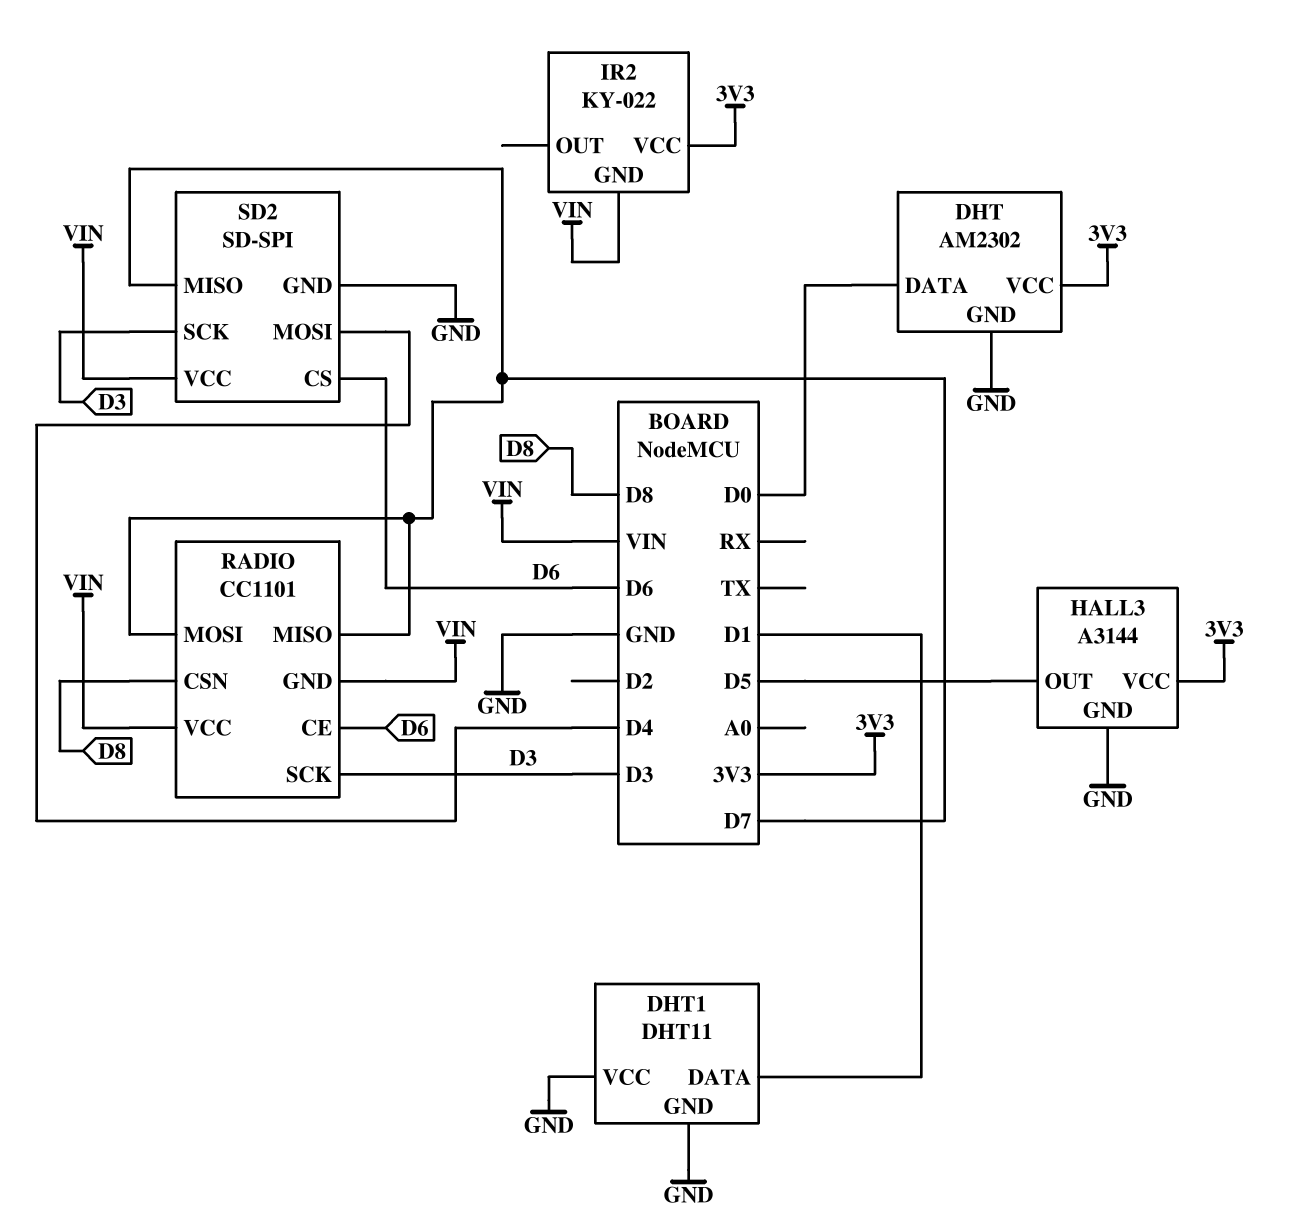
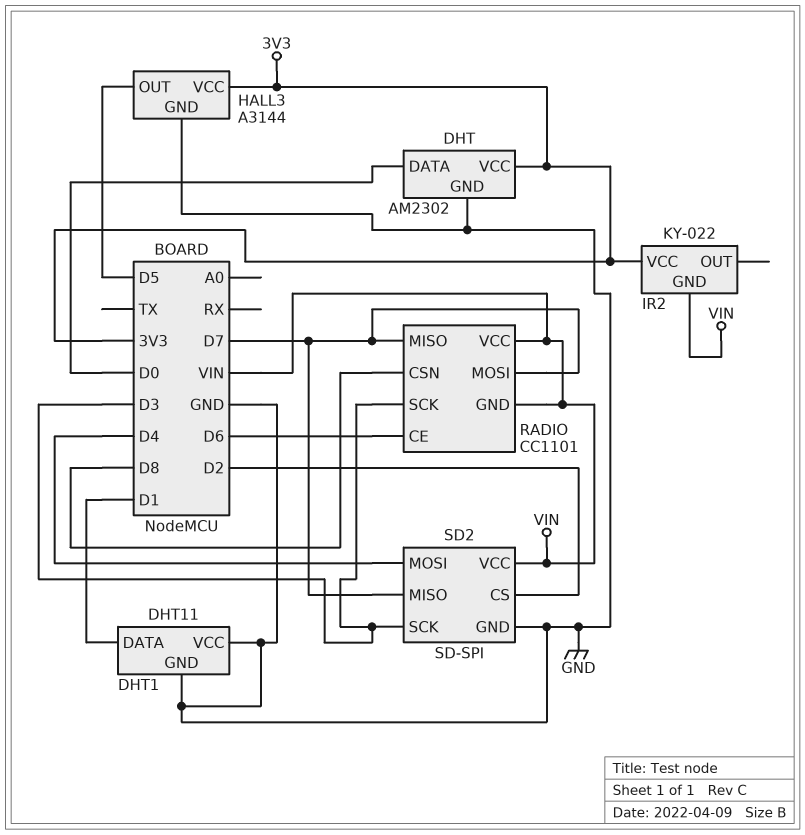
SD2 pin CS: D6 -> D2

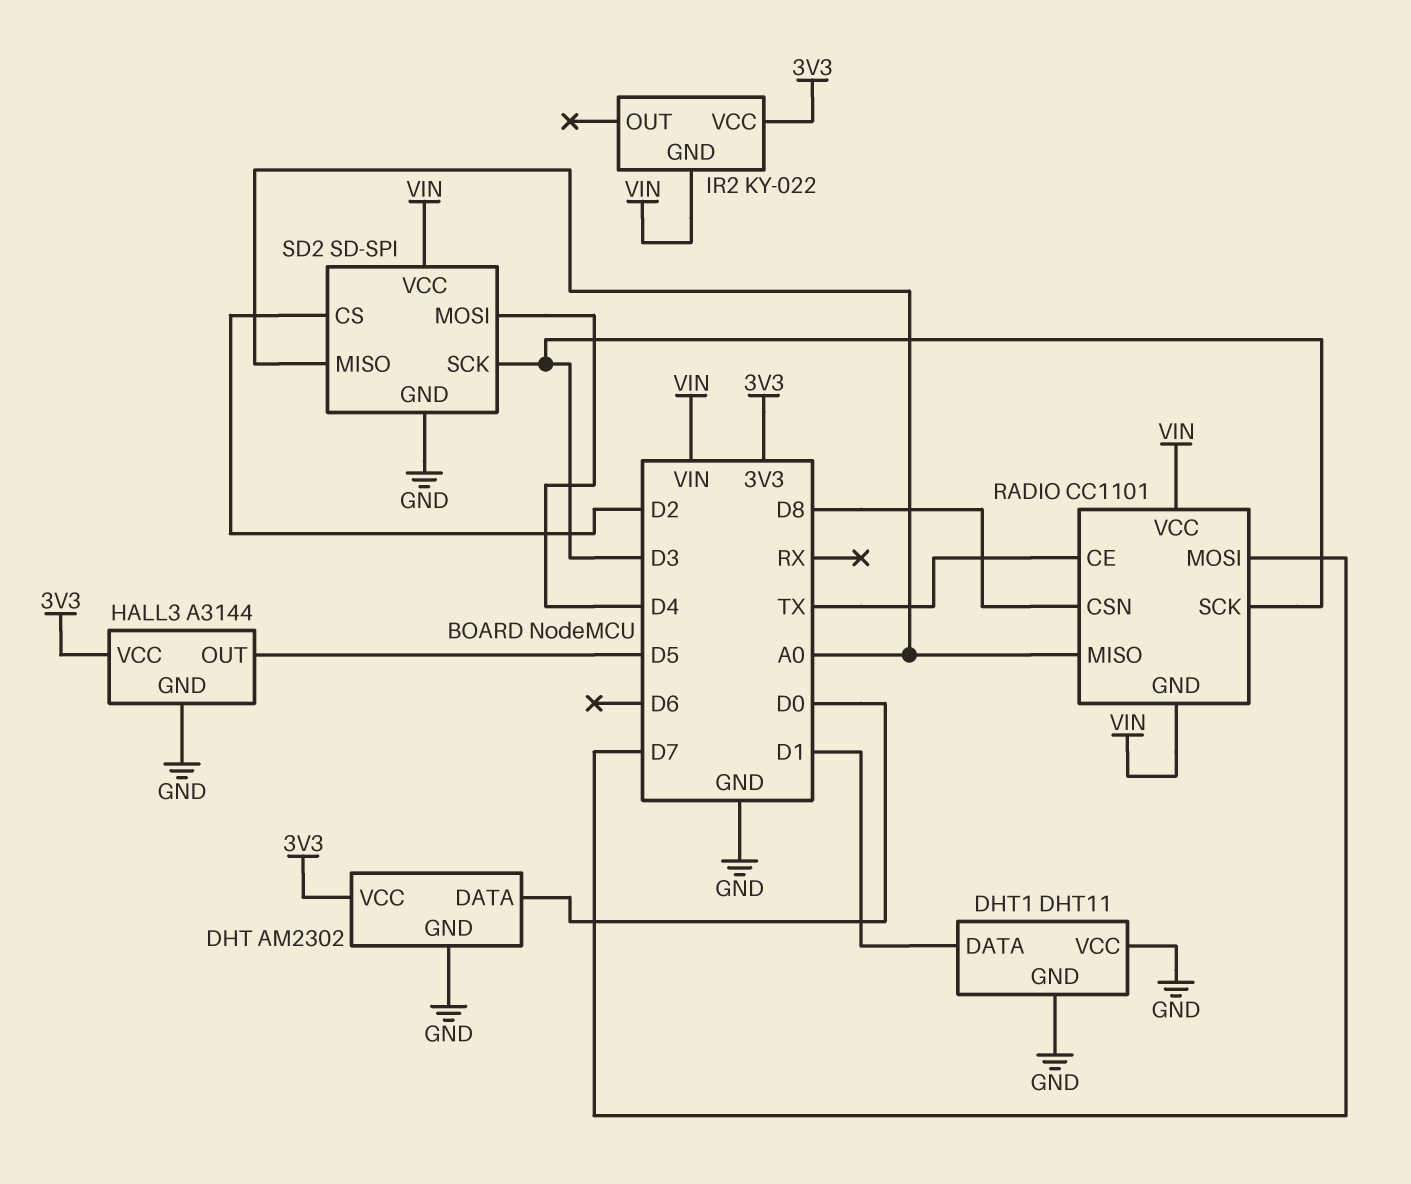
RADIO pin CE: D6 -> TX
RADIO pin MISO: D7 -> A0
SD2 pin MISO: D7 -> A0

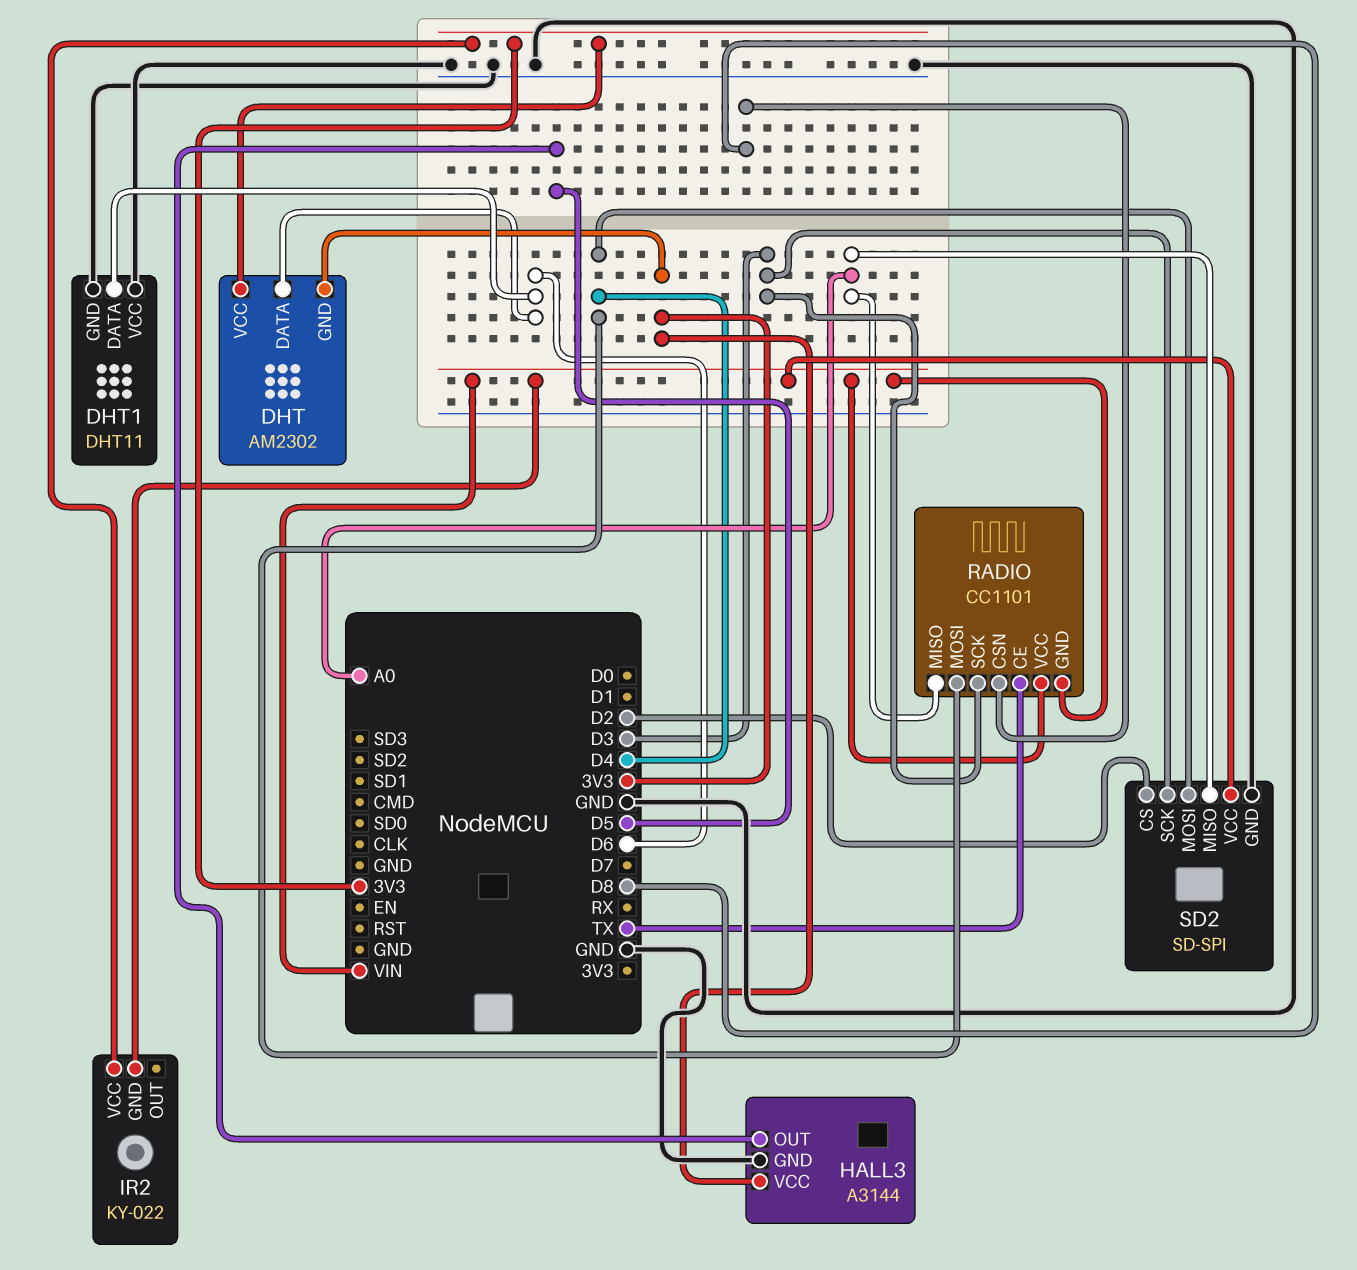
DHT pin DATA: D0 -> D6
DHT pin GND: GND -> 3V3
DHT1 pin DATA: D1 -> D6
RADIO pin MOSI: D7 -> D4

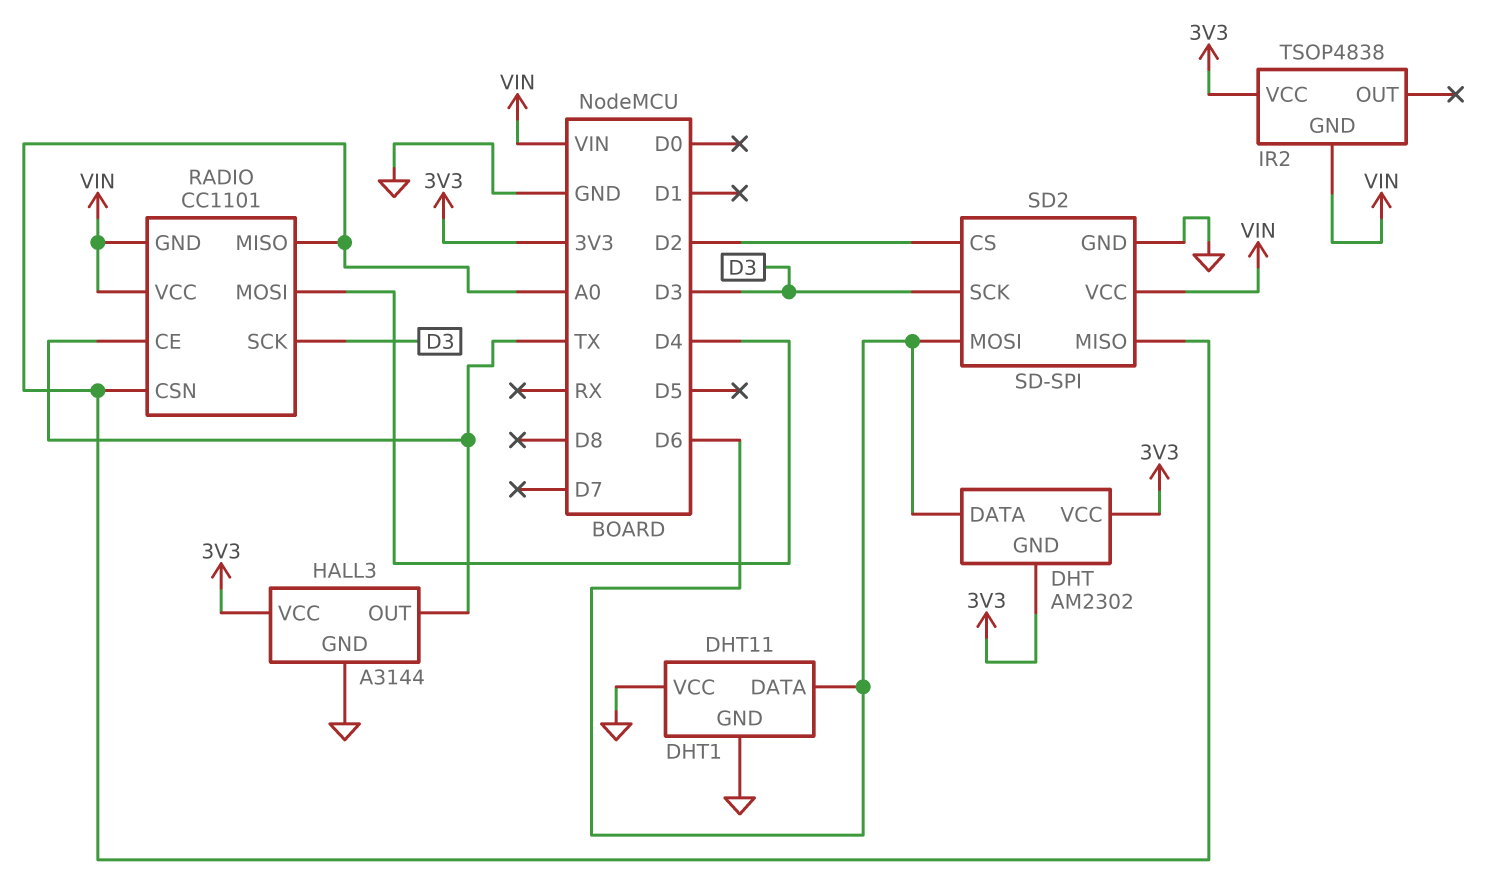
HALL3 pin OUT: D5 -> TX
IR2: KY-022 -> TSOP4838
RADIO pin CSN: D8 -> A0
SD2 pin MOSI: D4 -> D6

